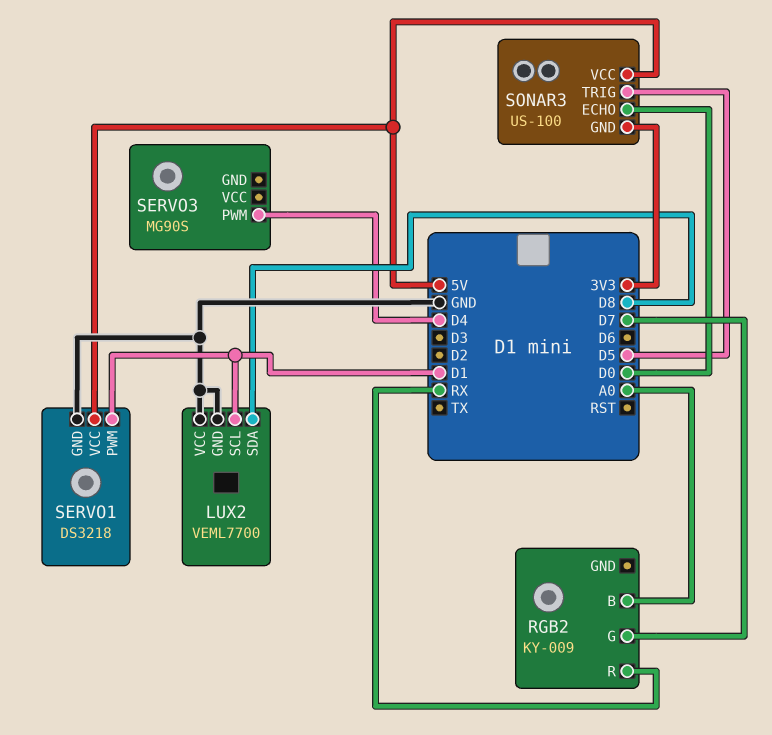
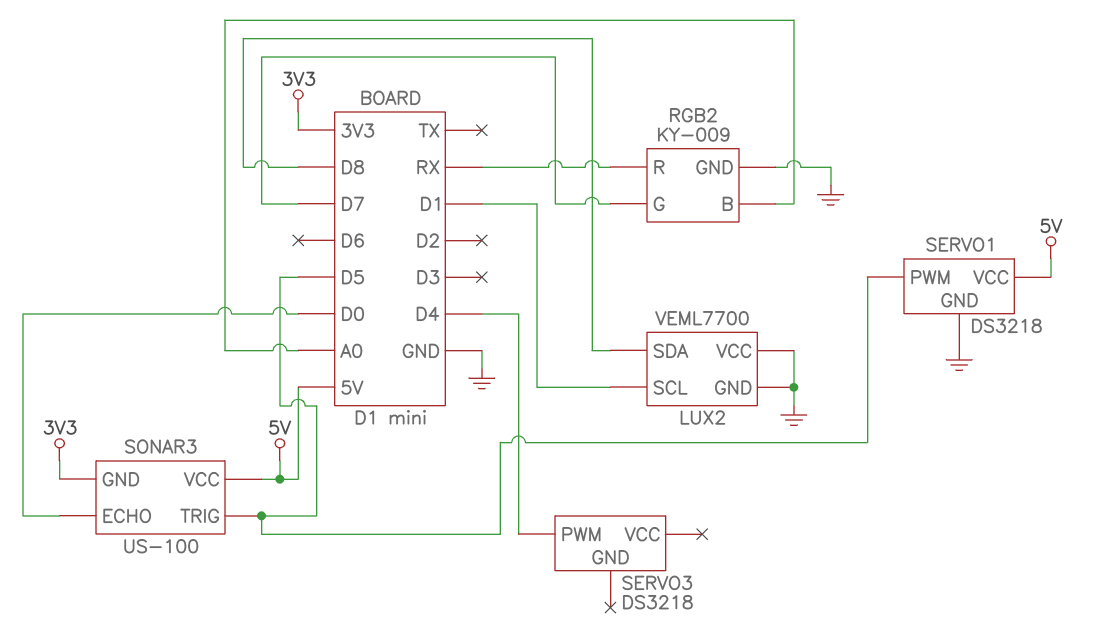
RGB2 pin GND: none -> GND
SERVO1 pin PWM: D1 -> D5
SERVO3: MG90S -> DS3218

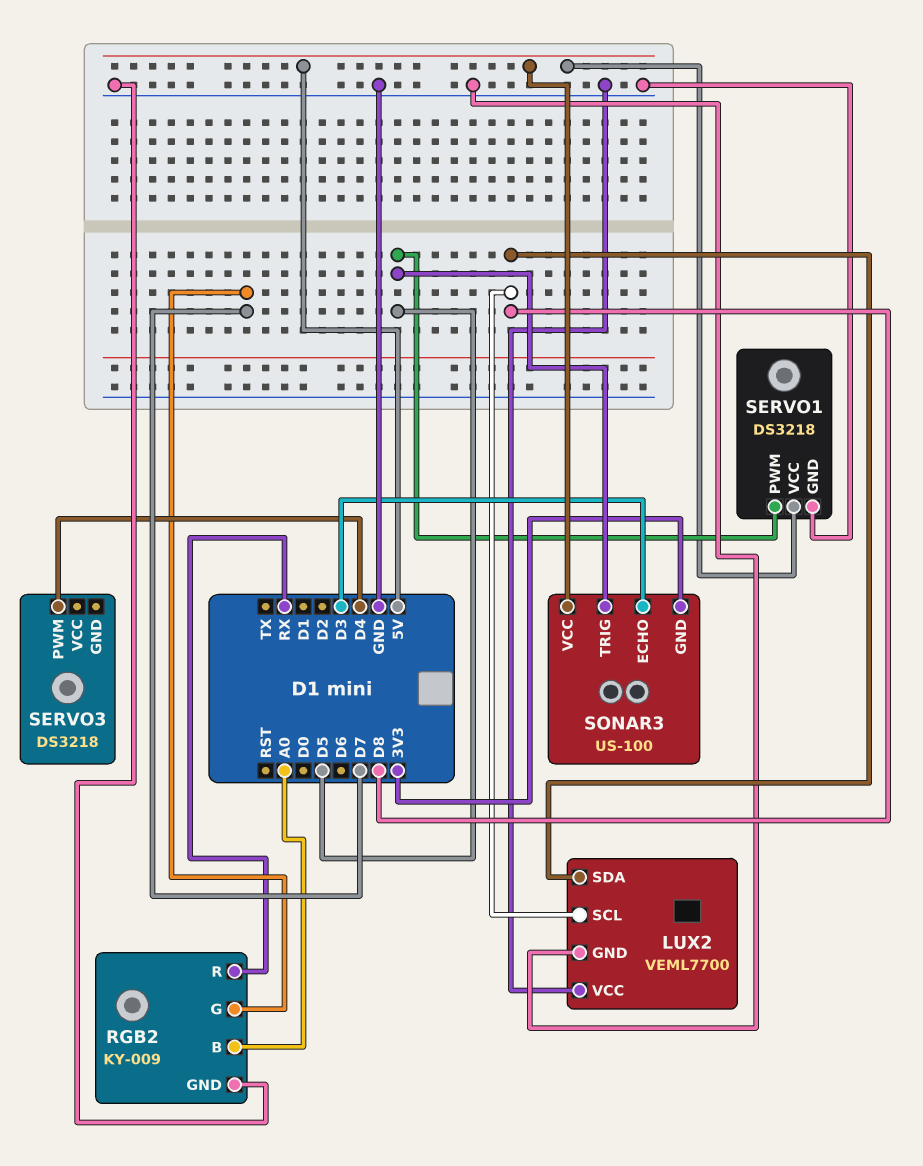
LUX2 pin SCL: D1 -> D8
SONAR3 pin ECHO: D0 -> D3

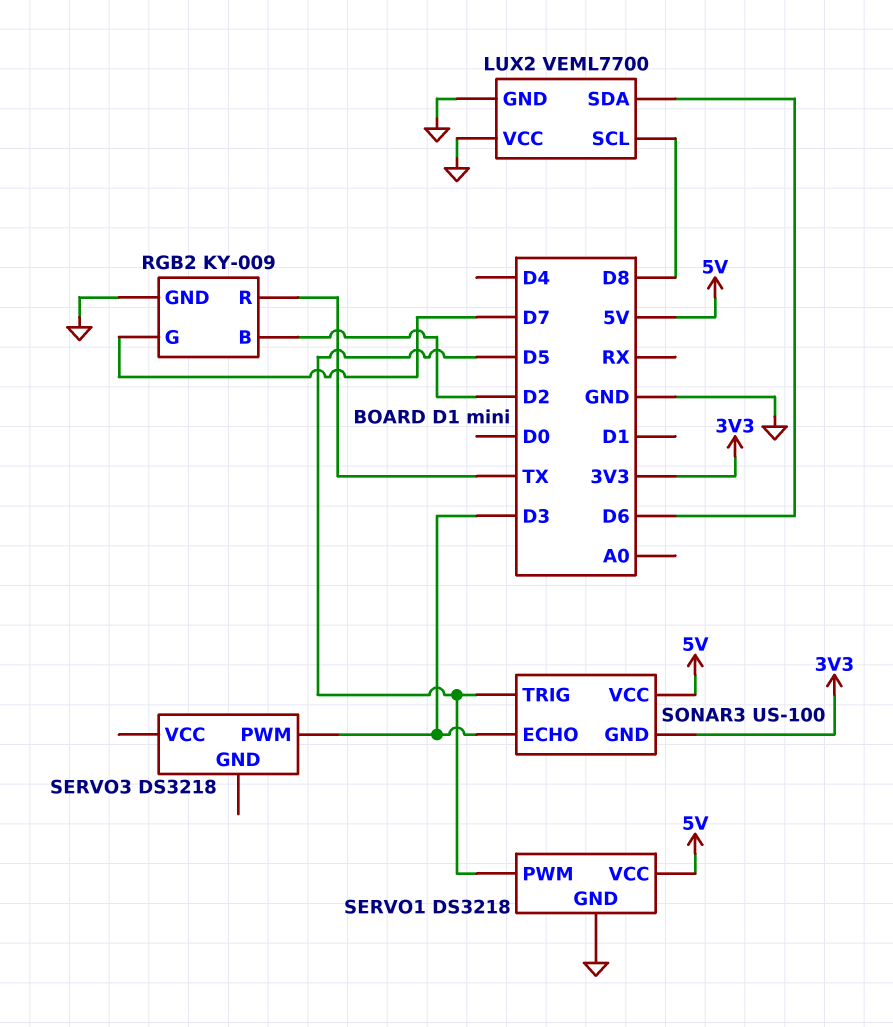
LUX2 pin SDA: D8 -> D6
RGB2 pin B: A0 -> D2
RGB2 pin R: RX -> TX
SERVO3 pin PWM: D4 -> D3

